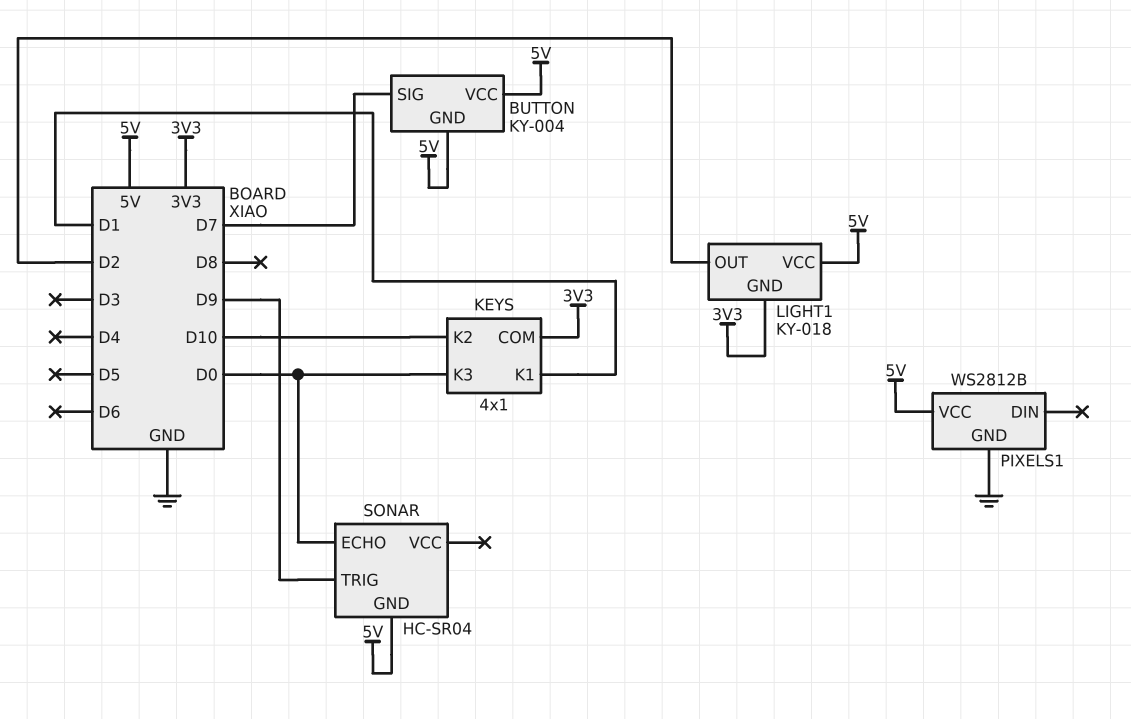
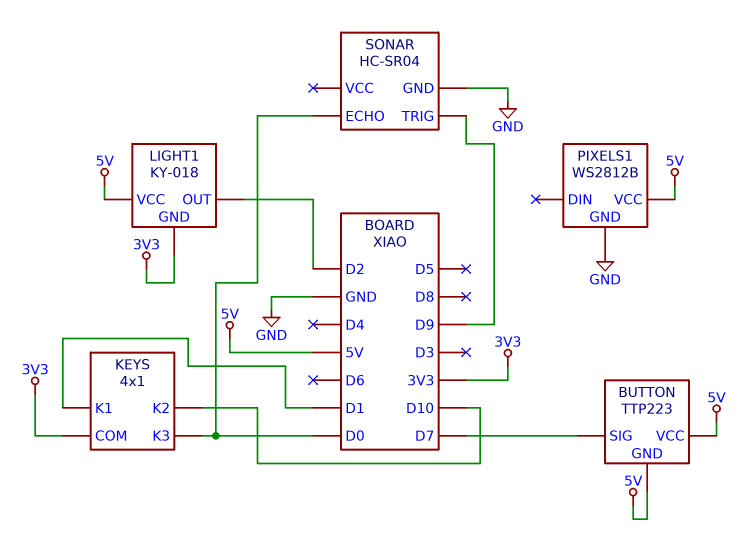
BUTTON: KY-004 -> TTP223
SONAR pin GND: 5V -> GND

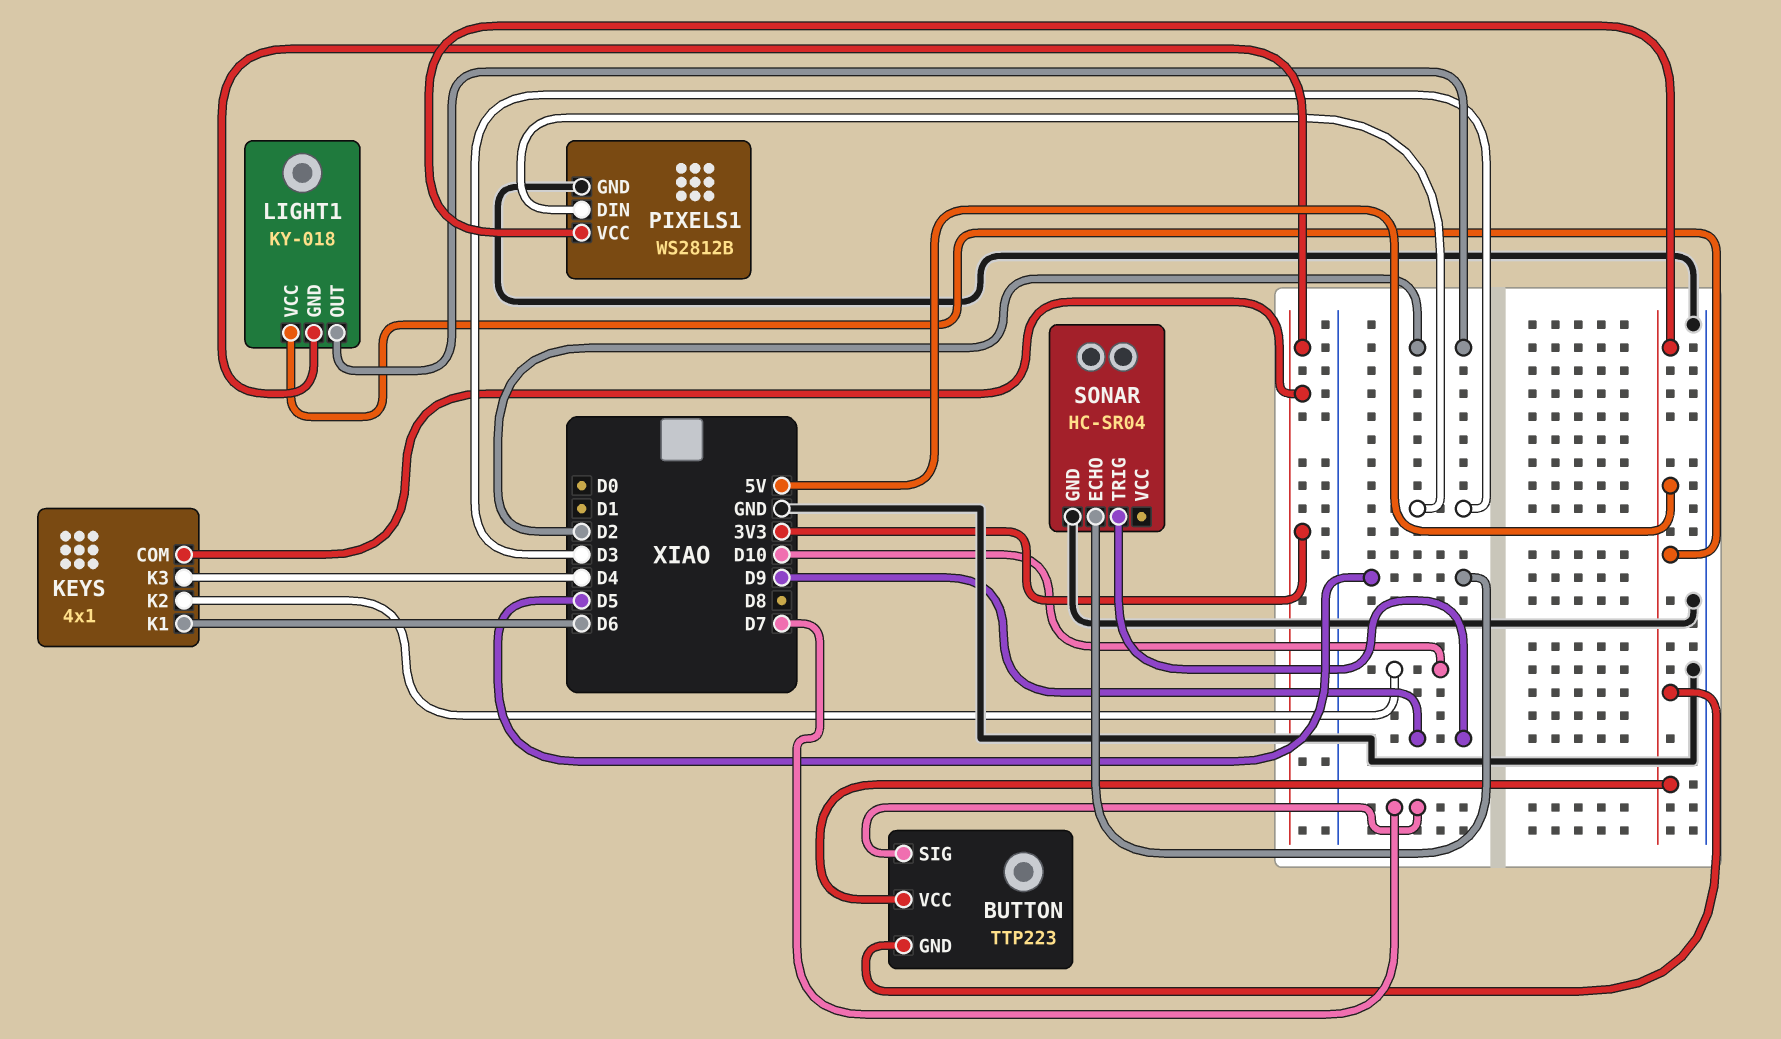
KEYS pin K1: D1 -> D6
KEYS pin K3: D0 -> D4
PIXELS1 pin DIN: none -> D3
SONAR pin ECHO: D0 -> D5

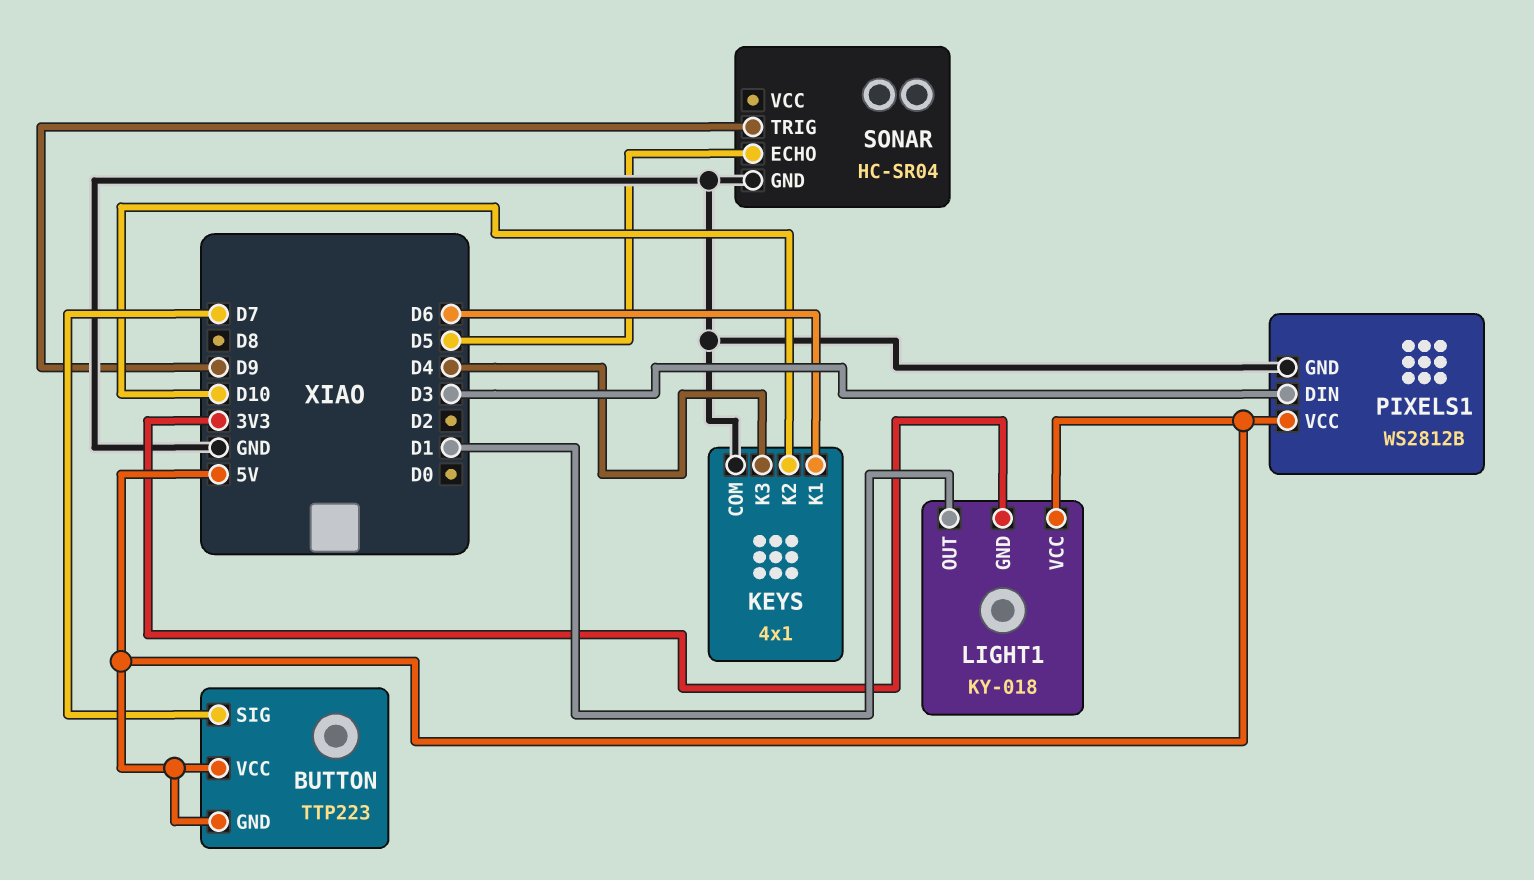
KEYS pin COM: 3V3 -> GND
LIGHT1 pin OUT: D2 -> D1

